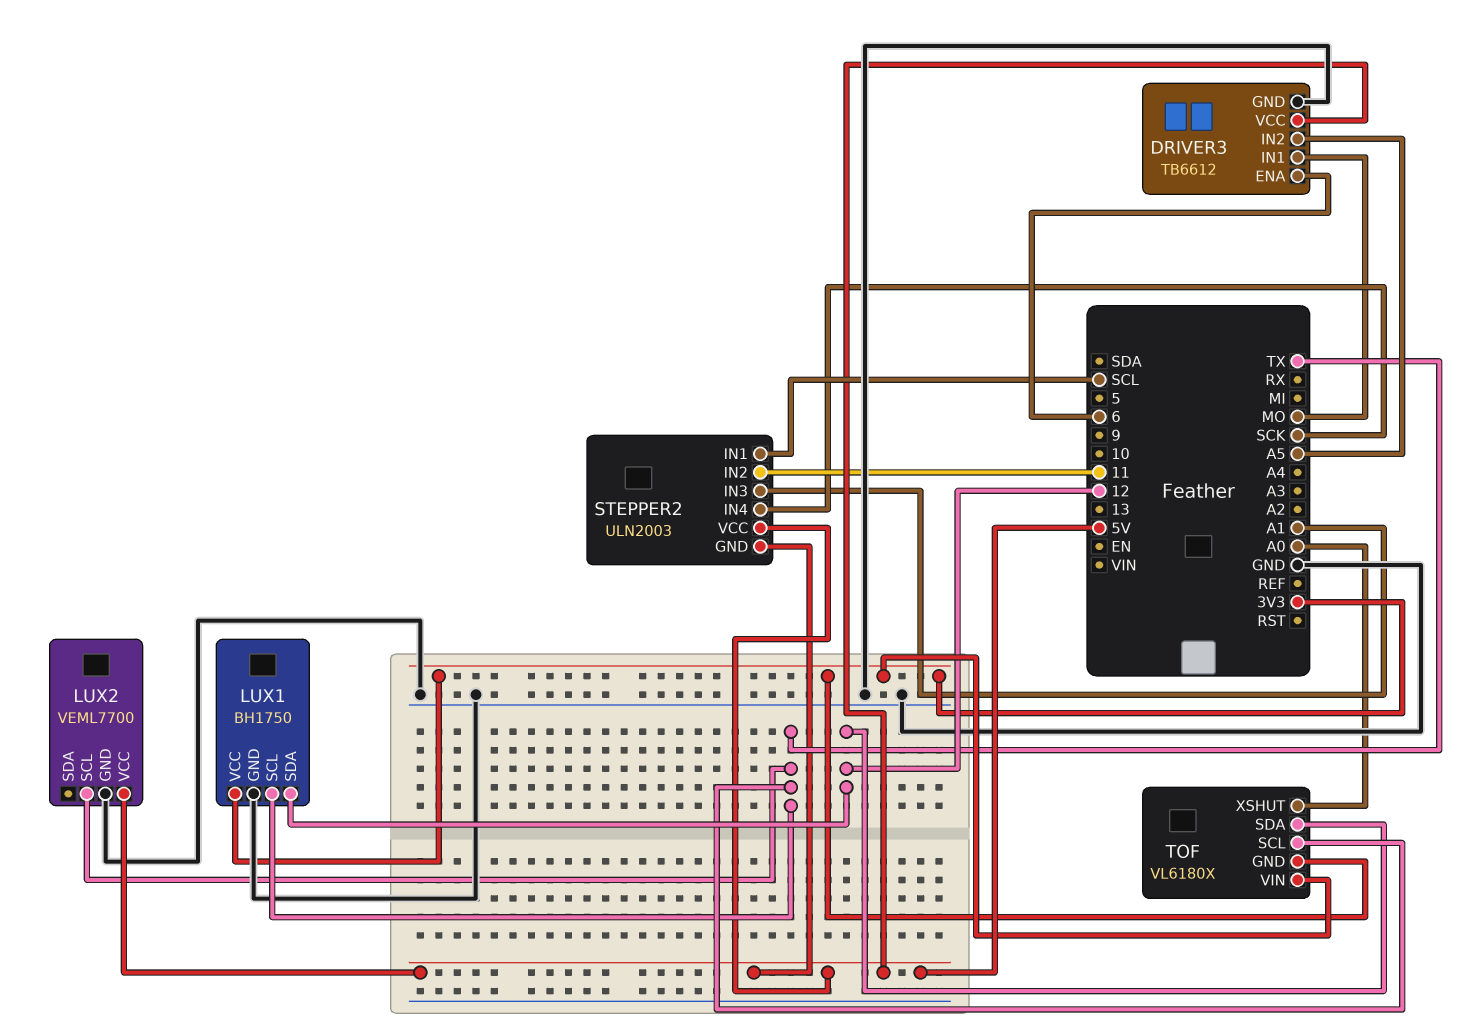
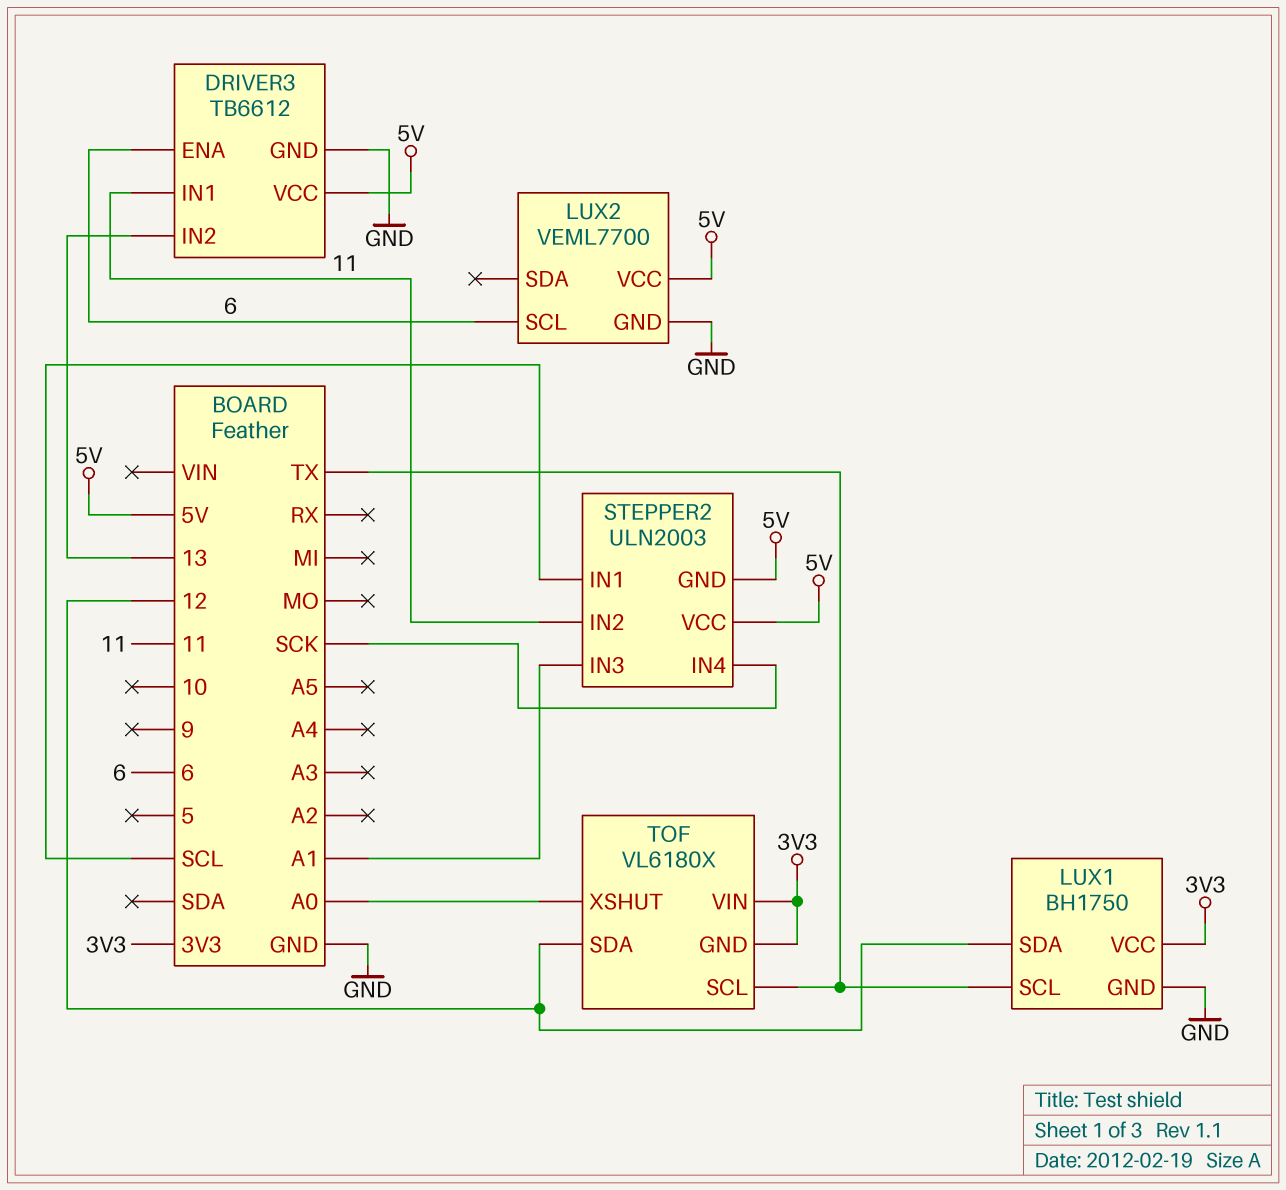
DRIVER3 pin IN1: MO -> 11
DRIVER3 pin IN2: A5 -> 13
LUX2 pin SCL: TX -> 6

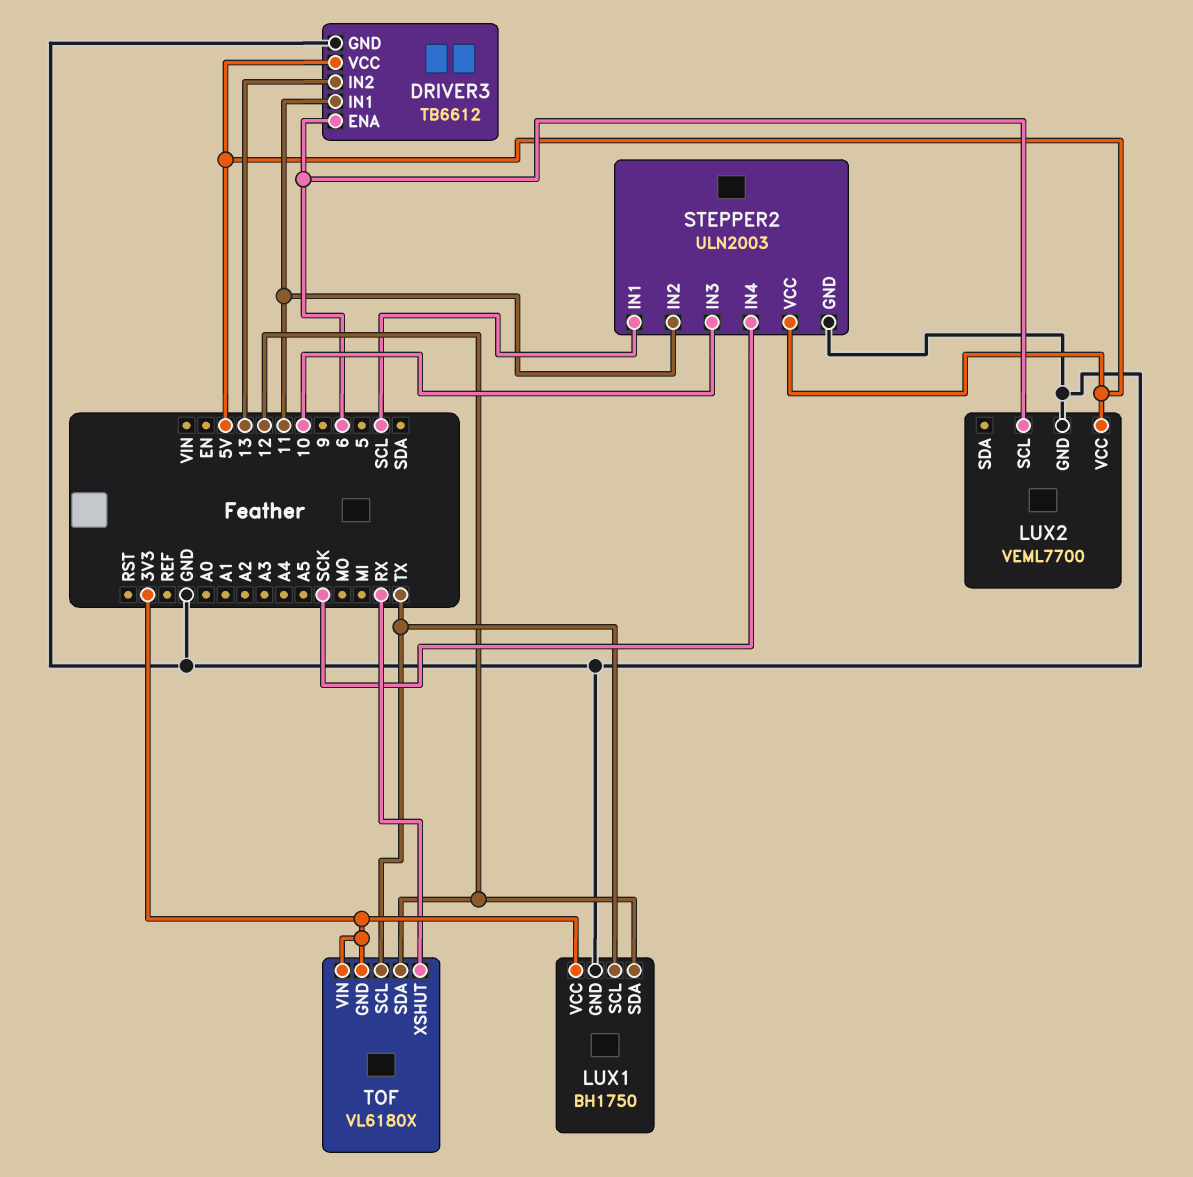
STEPPER2 pin GND: 5V -> GND
STEPPER2 pin IN3: A1 -> 10
TOF pin XSHUT: A0 -> RX

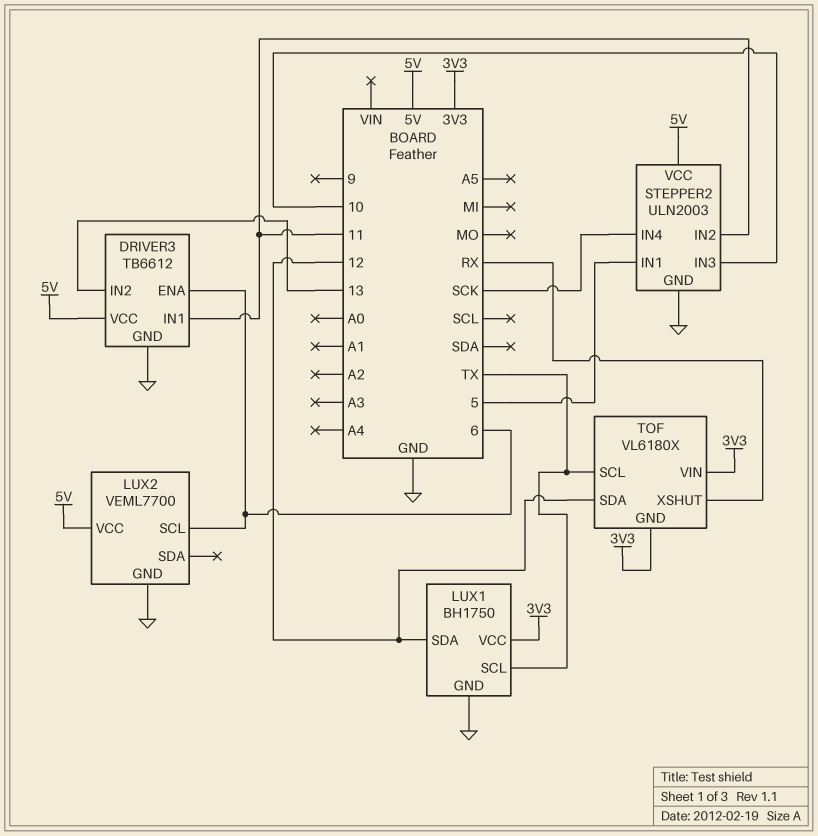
STEPPER2 pin IN1: SCL -> 5

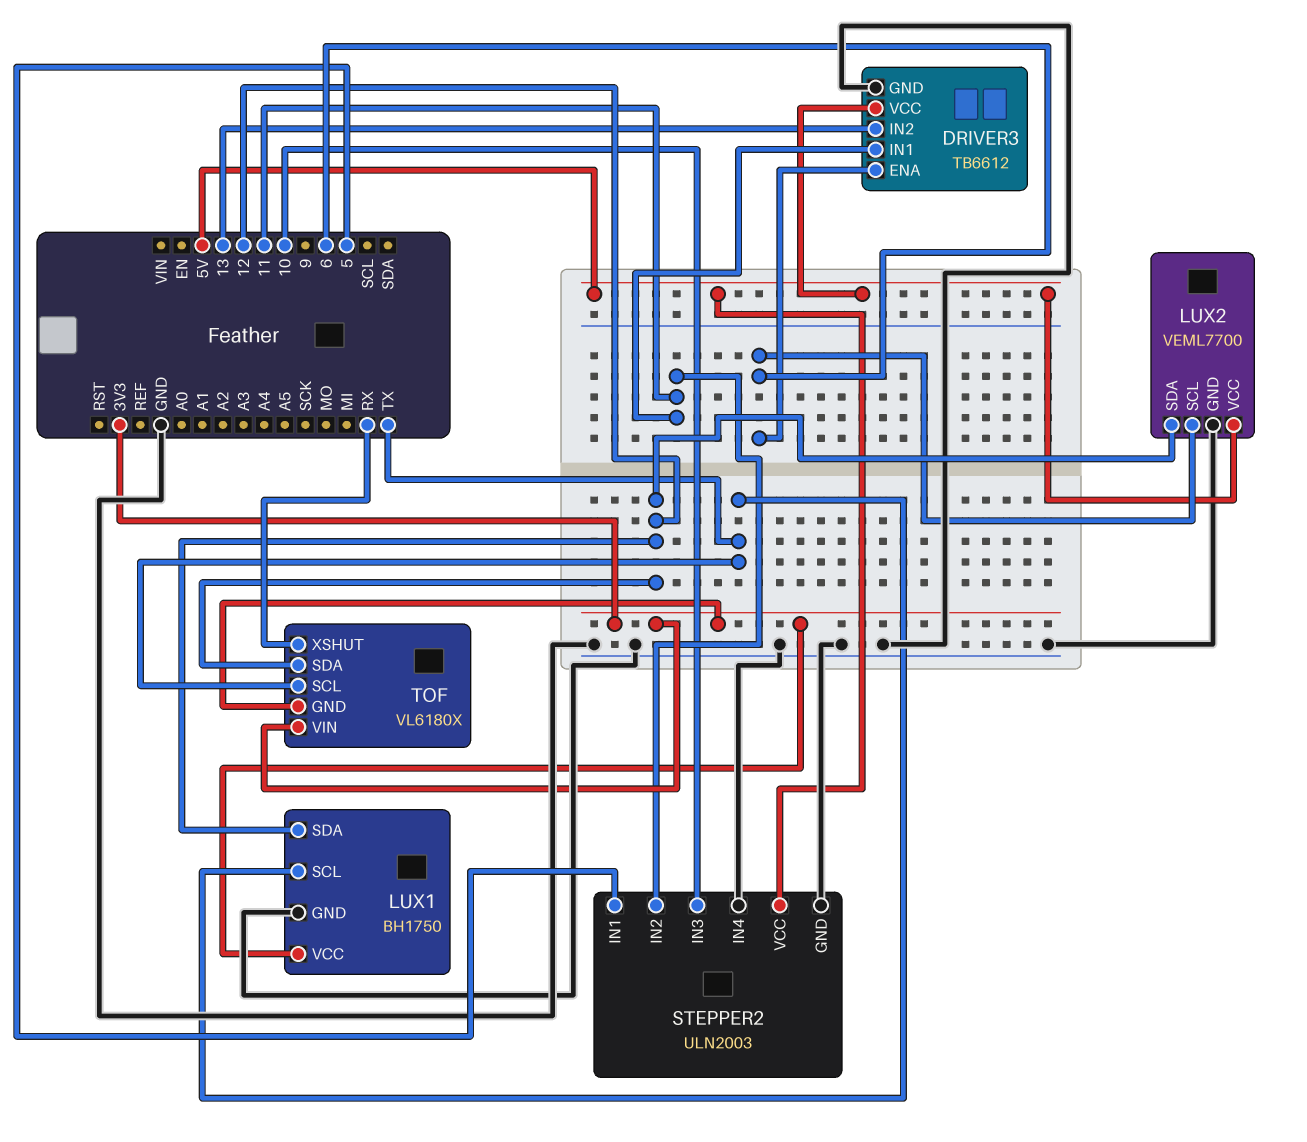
LUX2 pin SDA: none -> 12
STEPPER2 pin IN4: SCK -> GND

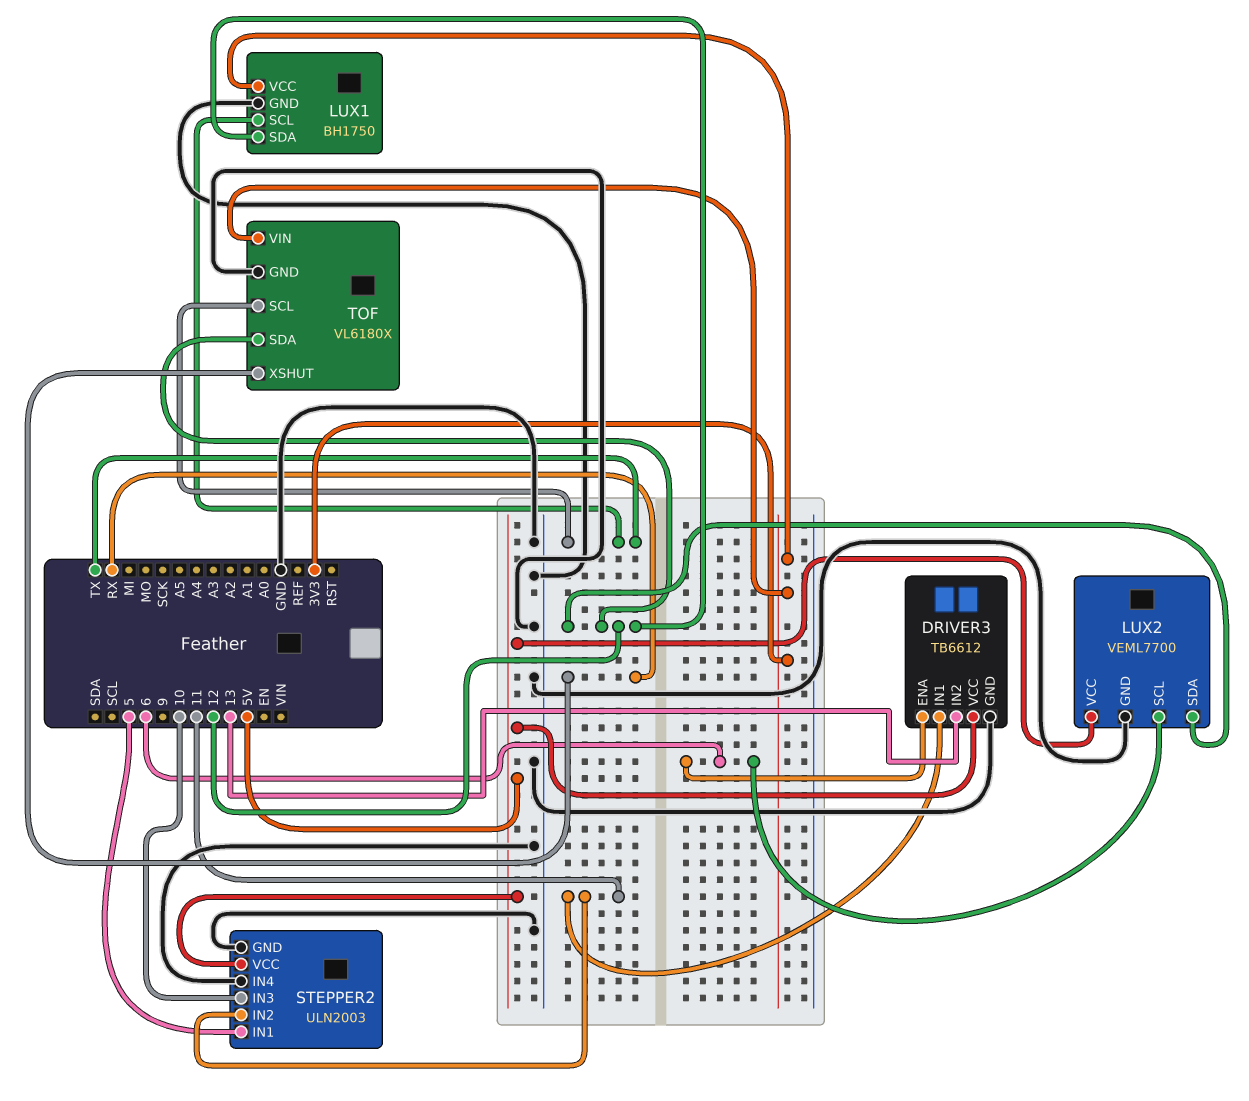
TOF pin GND: 3V3 -> GND

